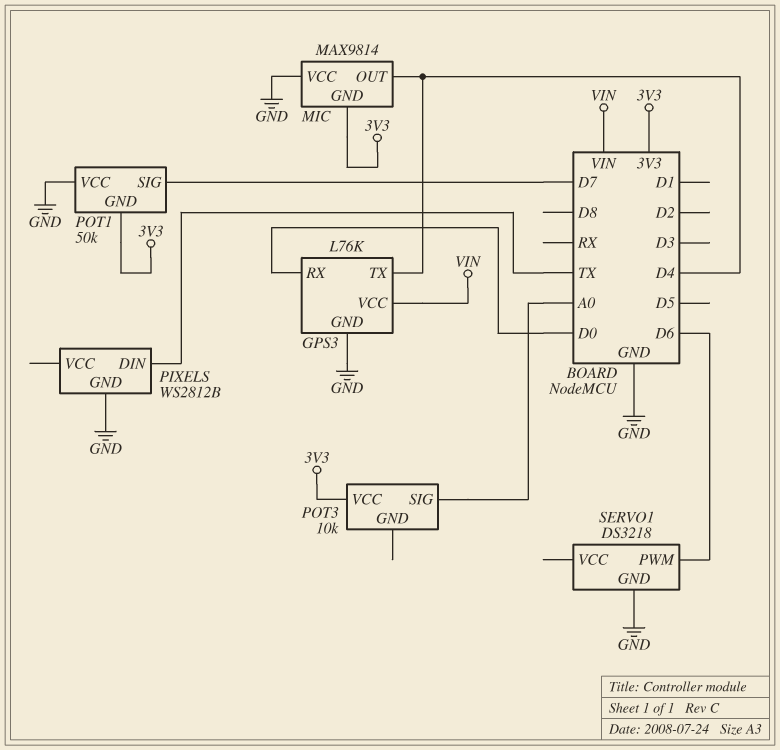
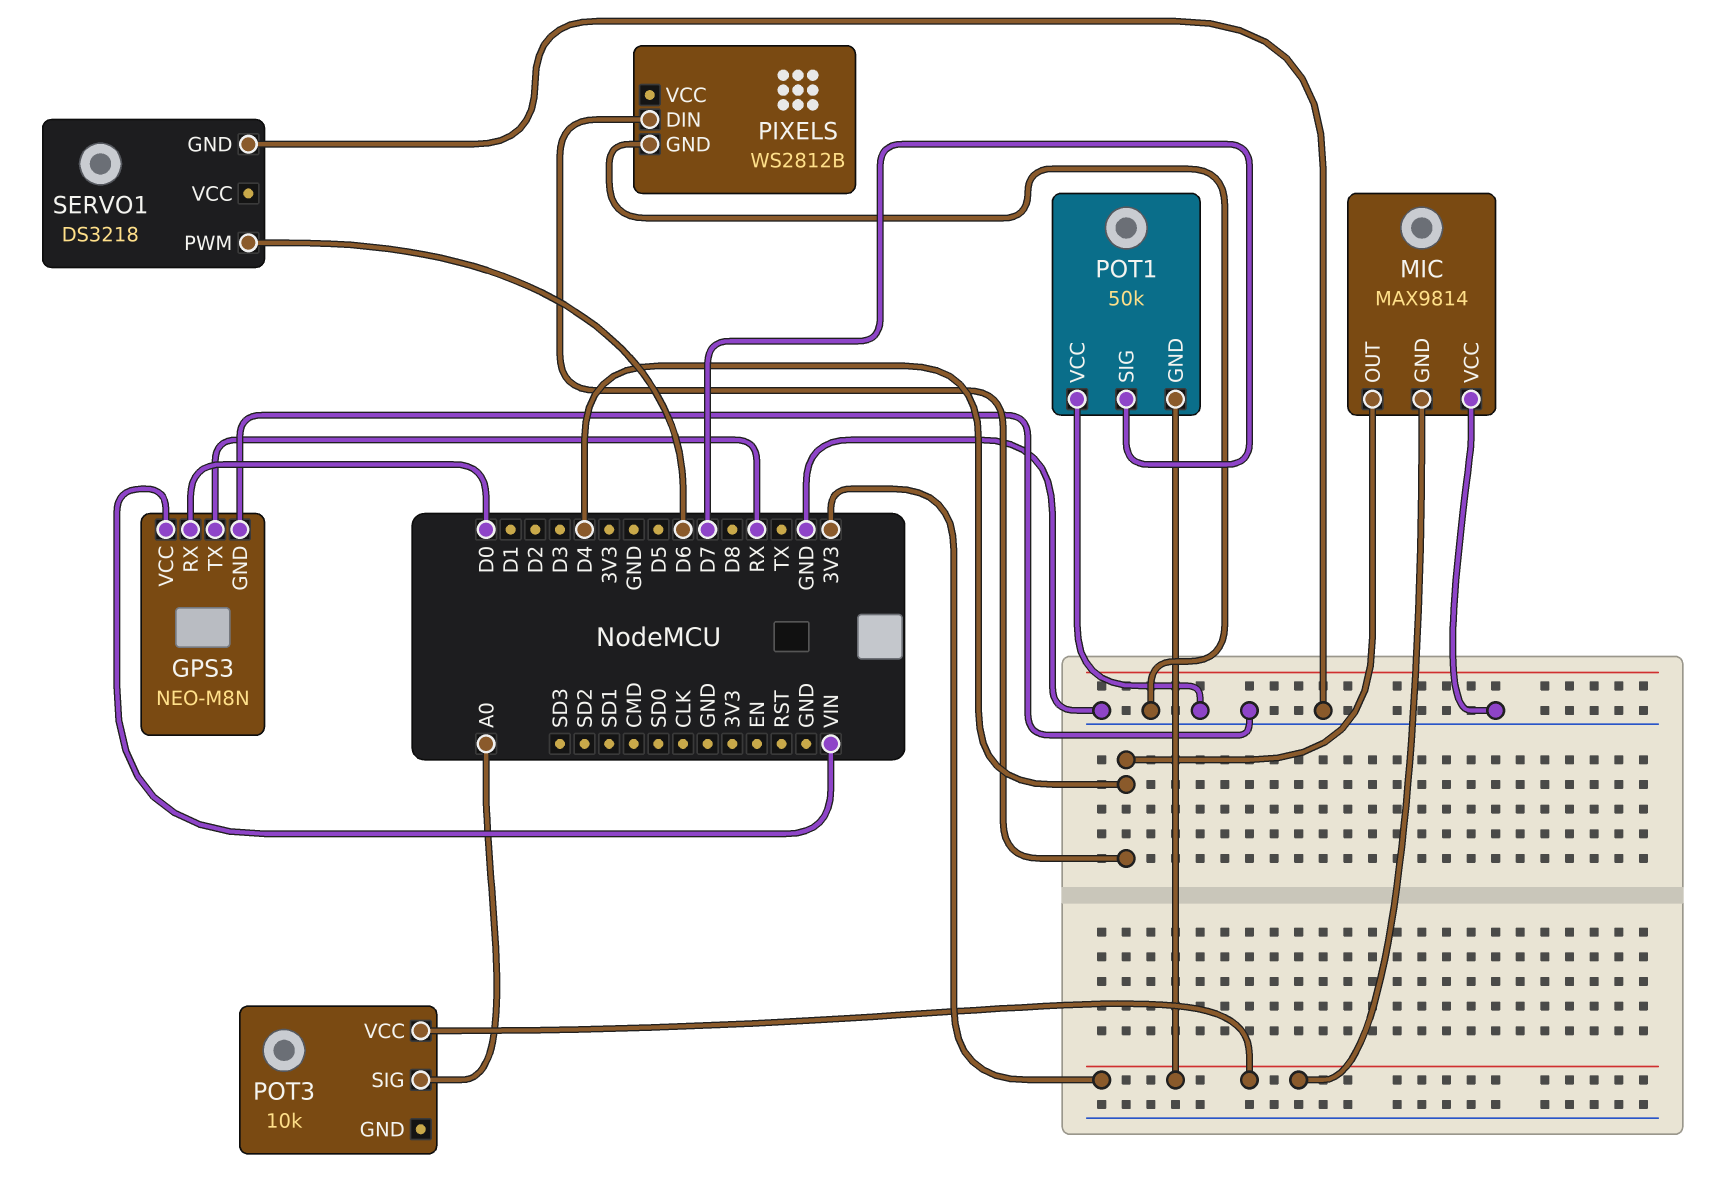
GPS3: L76K -> NEO-M8N
GPS3 pin TX: D4 -> RX
PIXELS pin DIN: TX -> D4

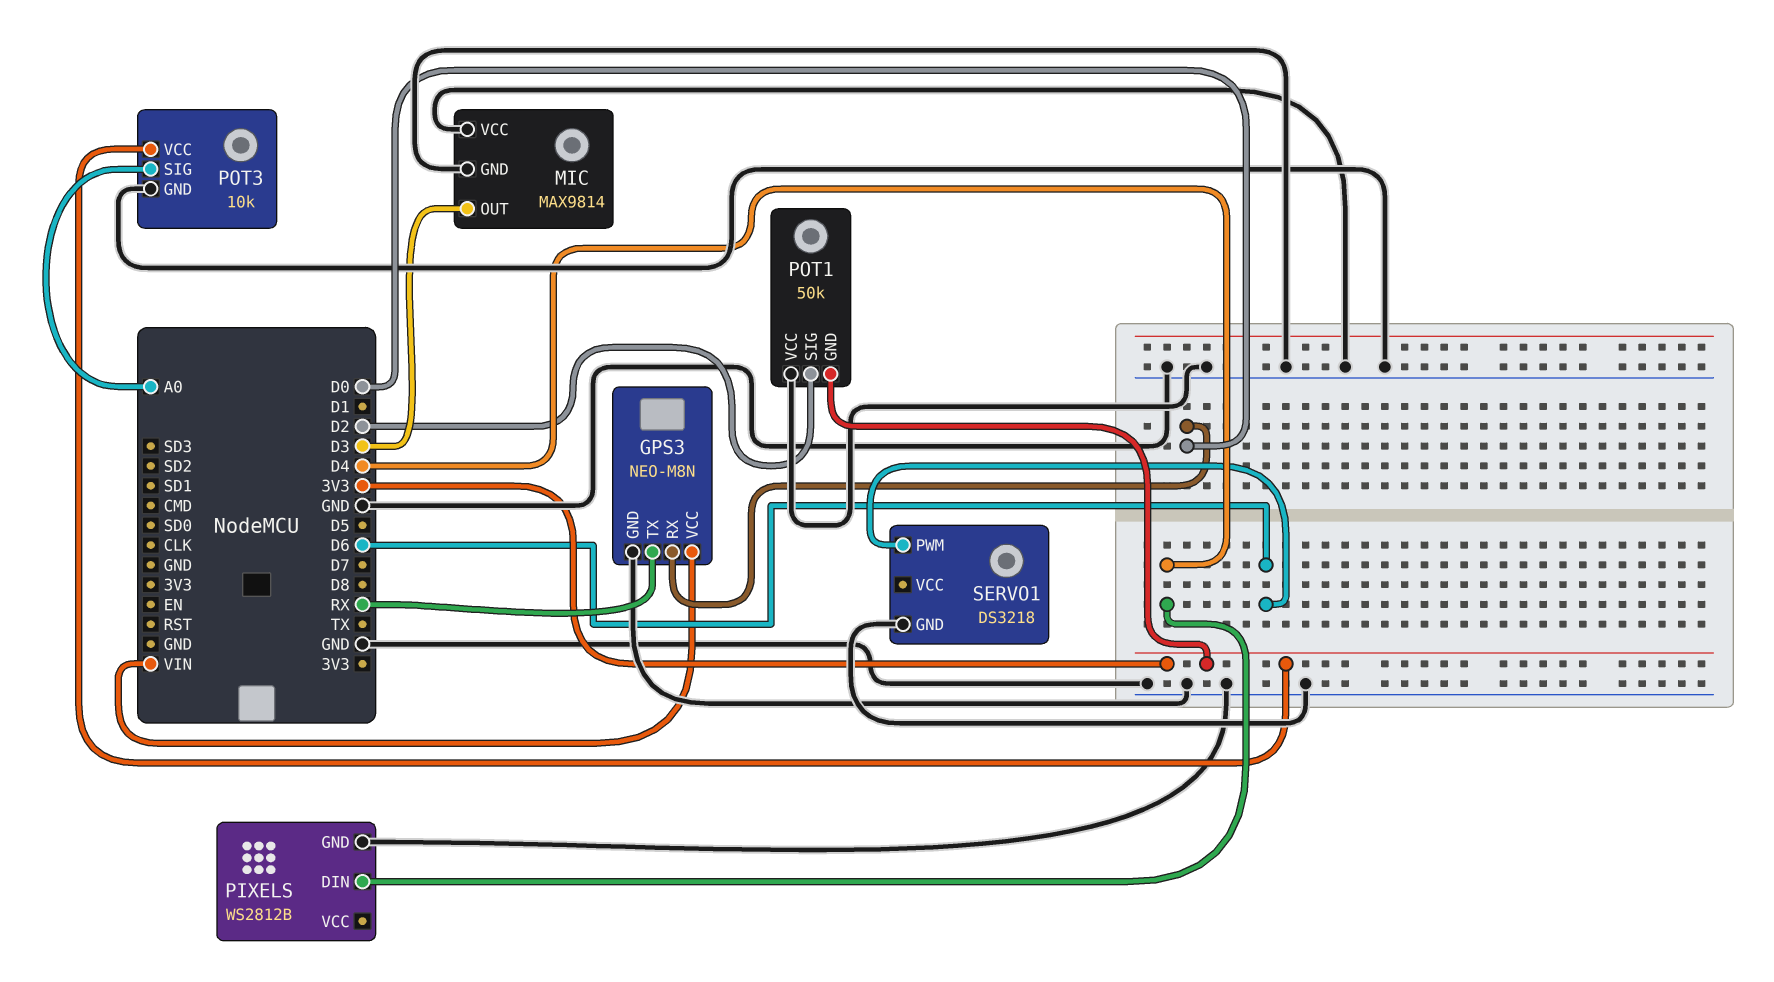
MIC pin GND: 3V3 -> GND
MIC pin OUT: D4 -> D3
POT1 pin SIG: D7 -> D2
POT3 pin GND: none -> GND

